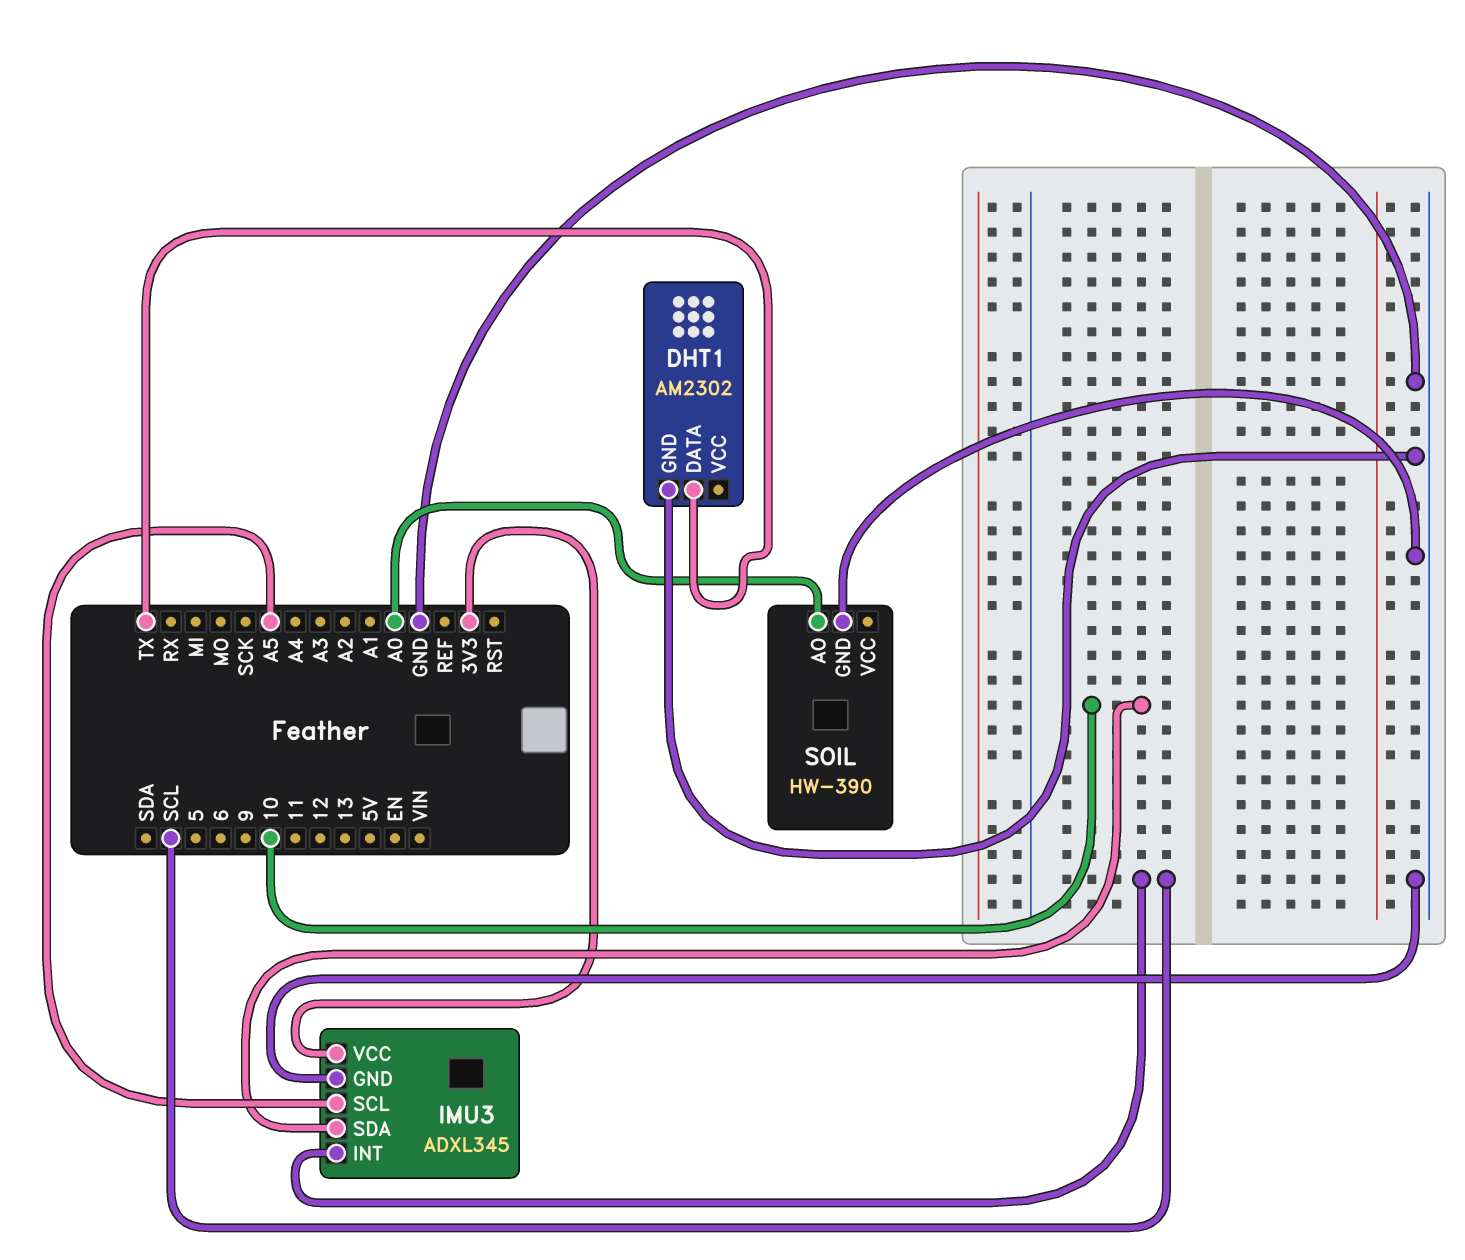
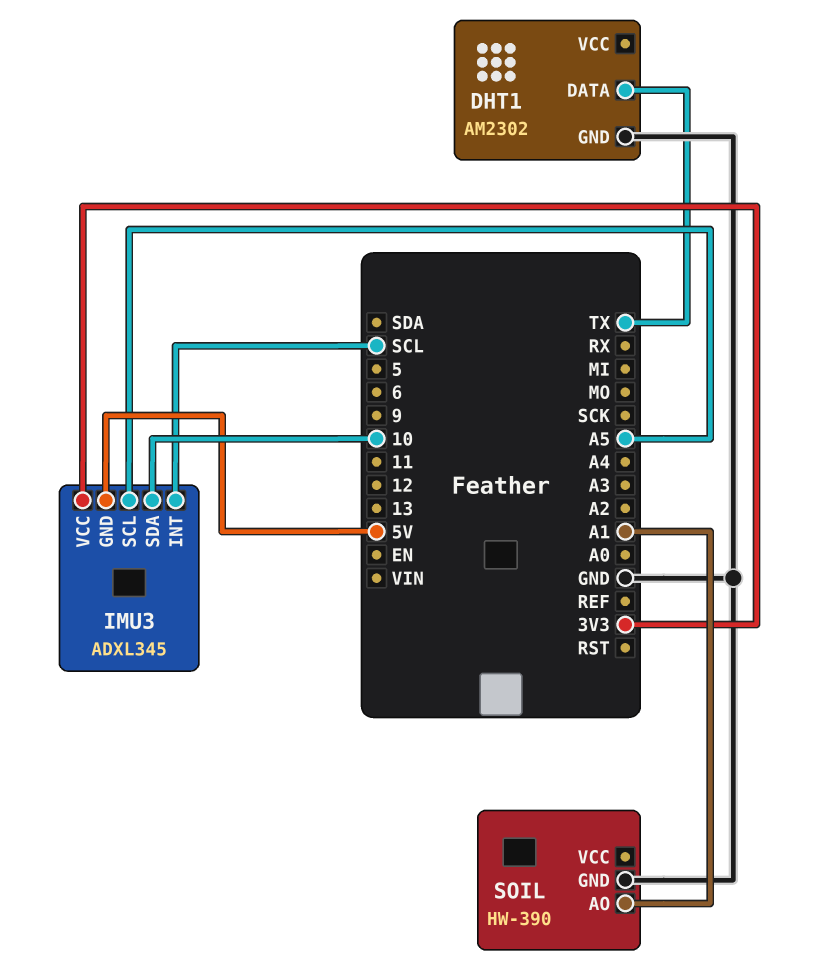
IMU3 pin GND: GND -> 5V
SOIL pin AO: A0 -> A1

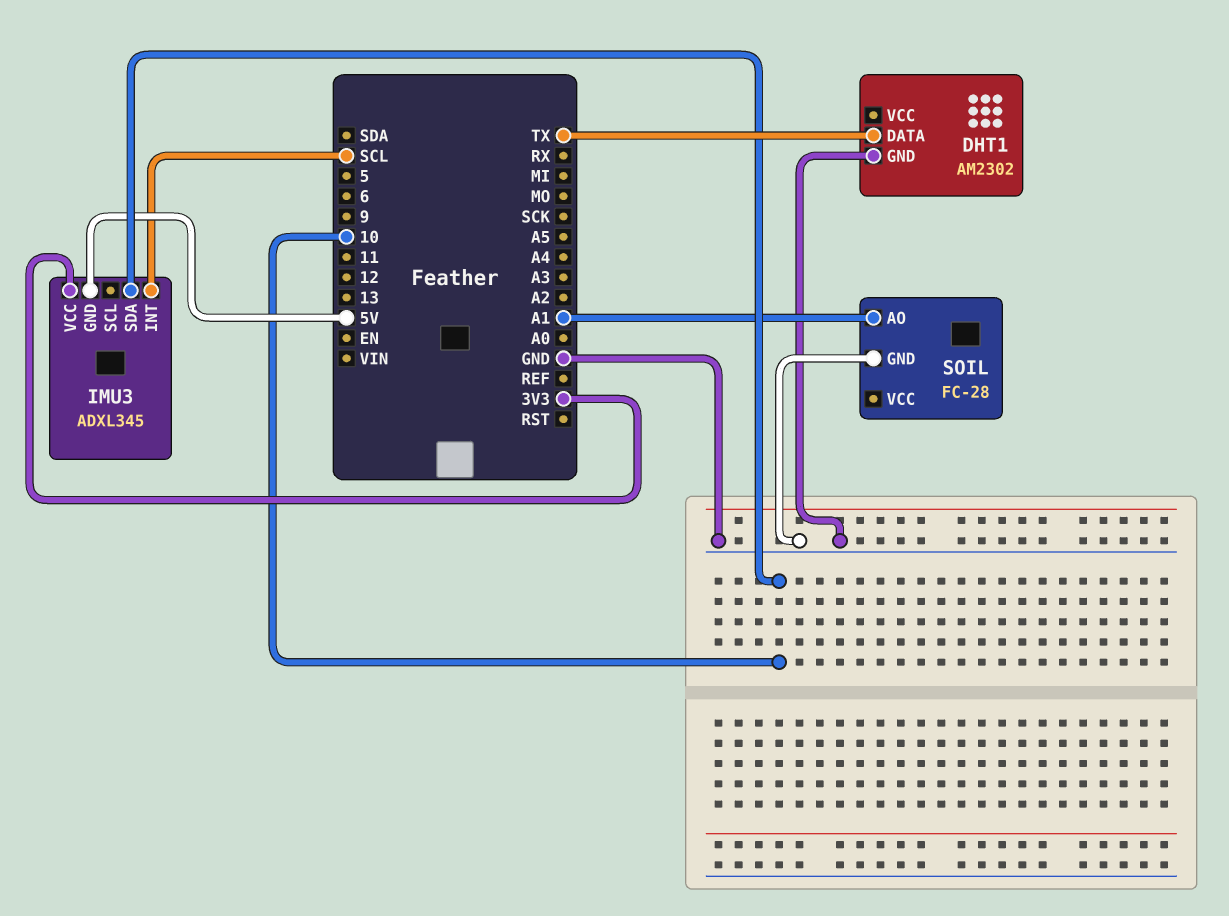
IMU3 pin SCL: A5 -> none
SOIL: HW-390 -> FC-28

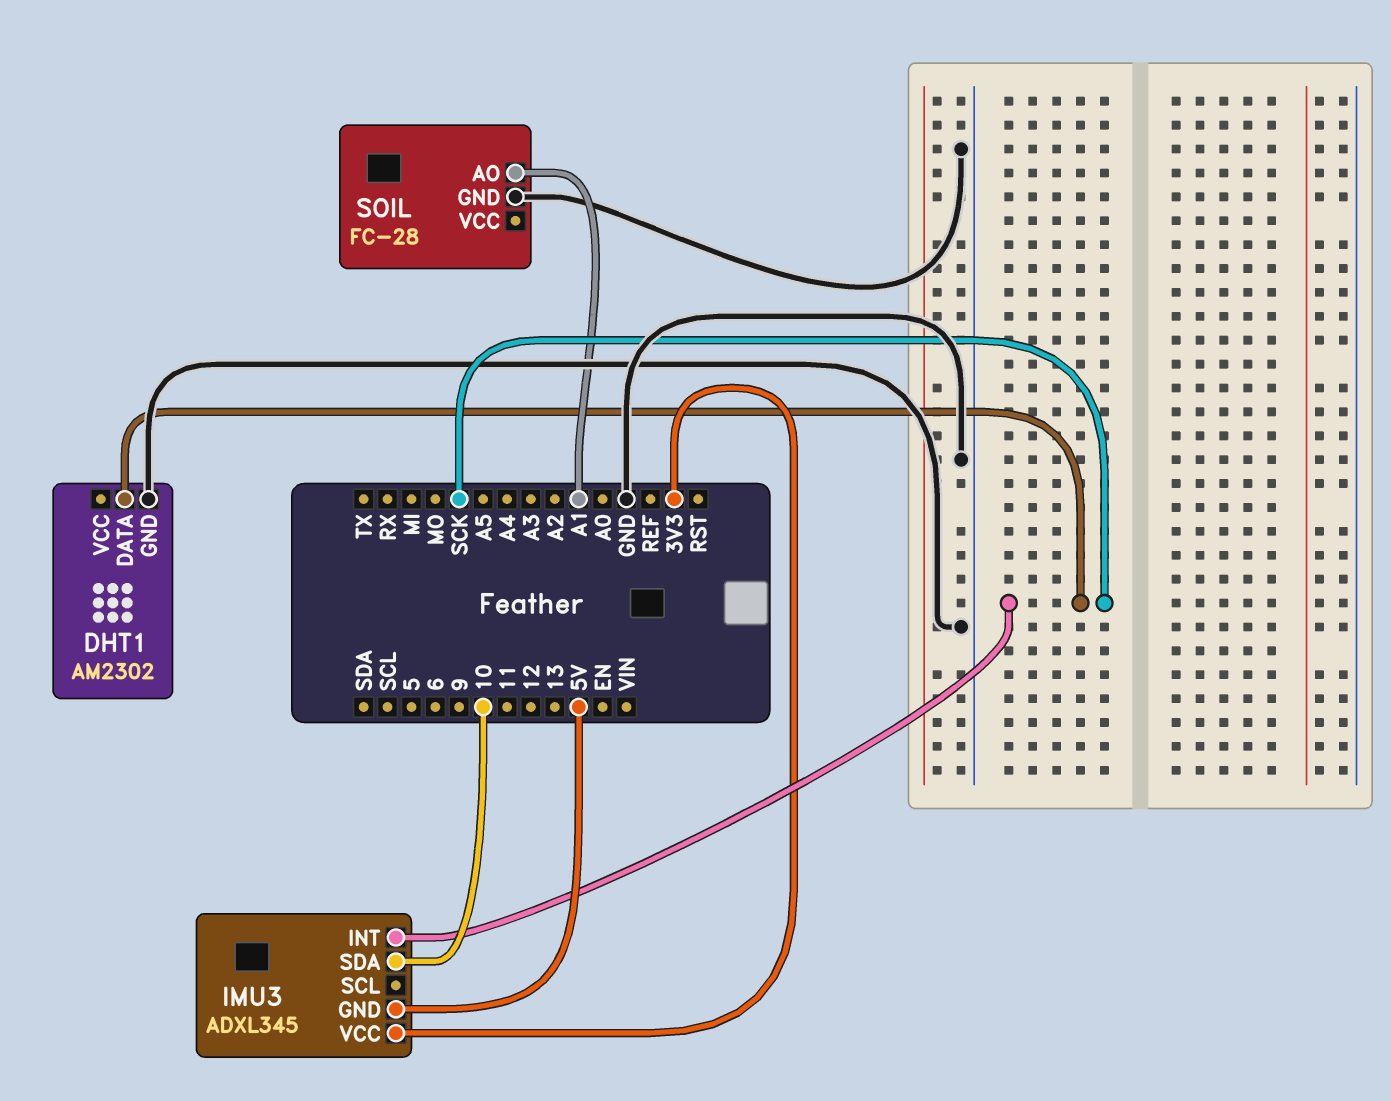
DHT1 pin DATA: TX -> SCK
IMU3 pin INT: SCL -> SCK

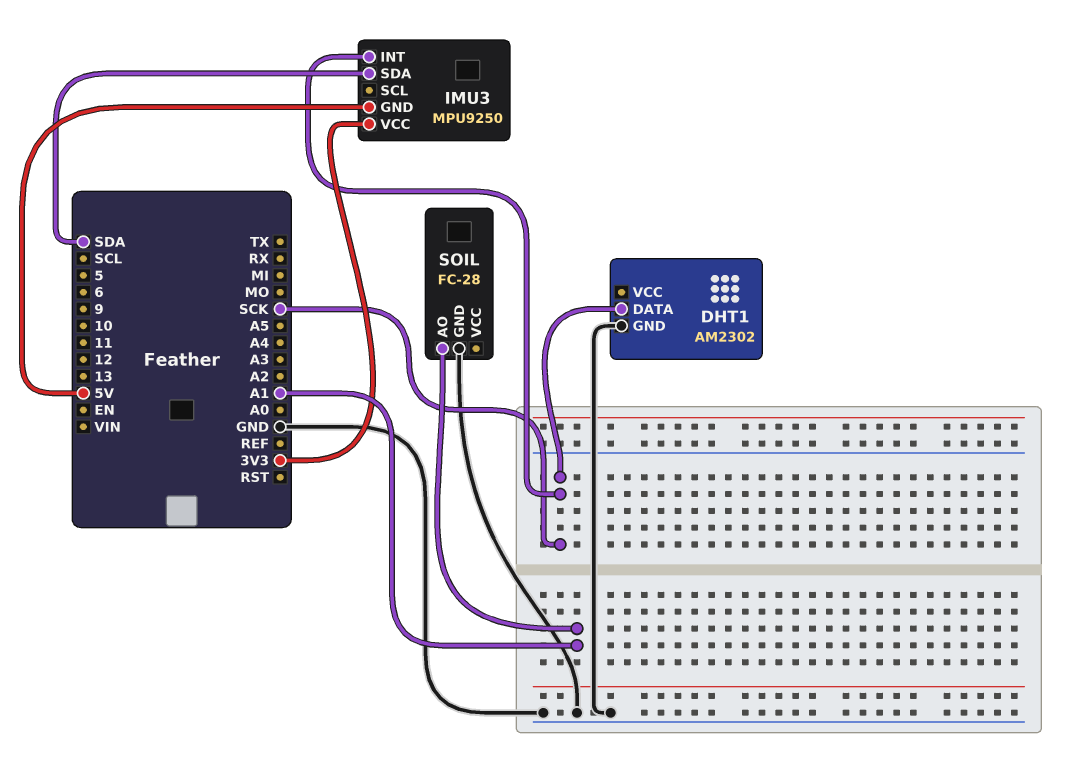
IMU3: ADXL345 -> MPU9250
IMU3 pin SDA: 10 -> SDA

